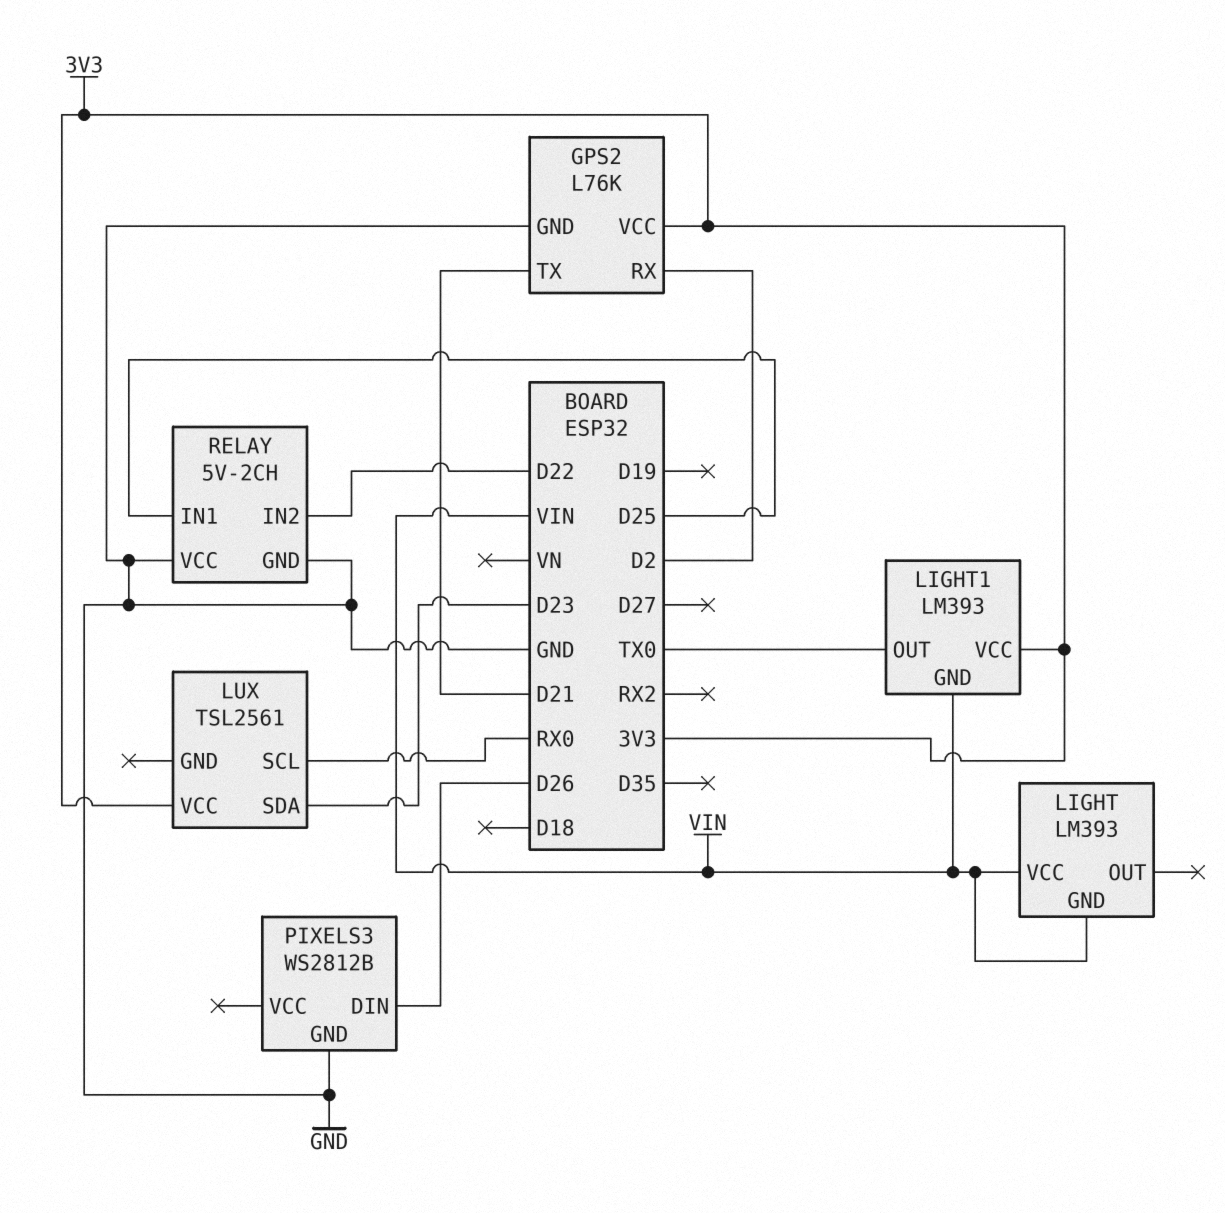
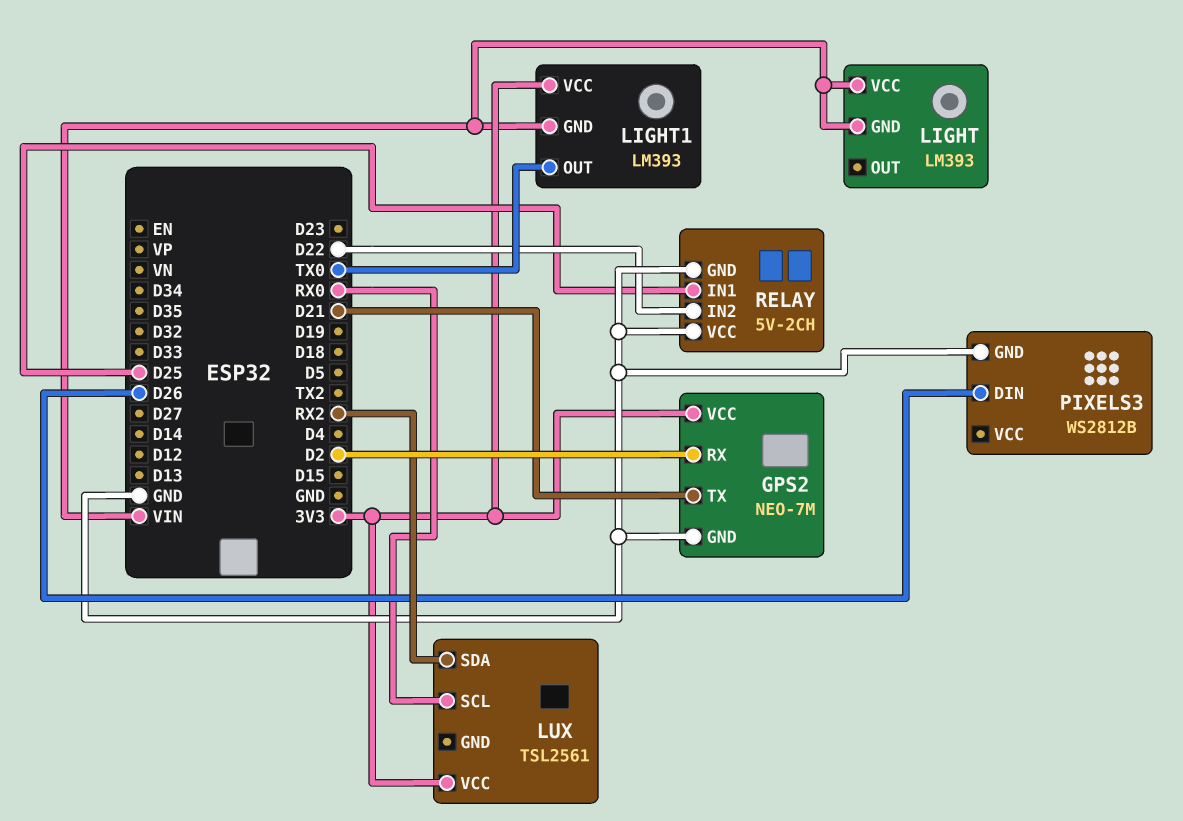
GPS2: L76K -> NEO-7M
LUX pin SDA: D23 -> RX2

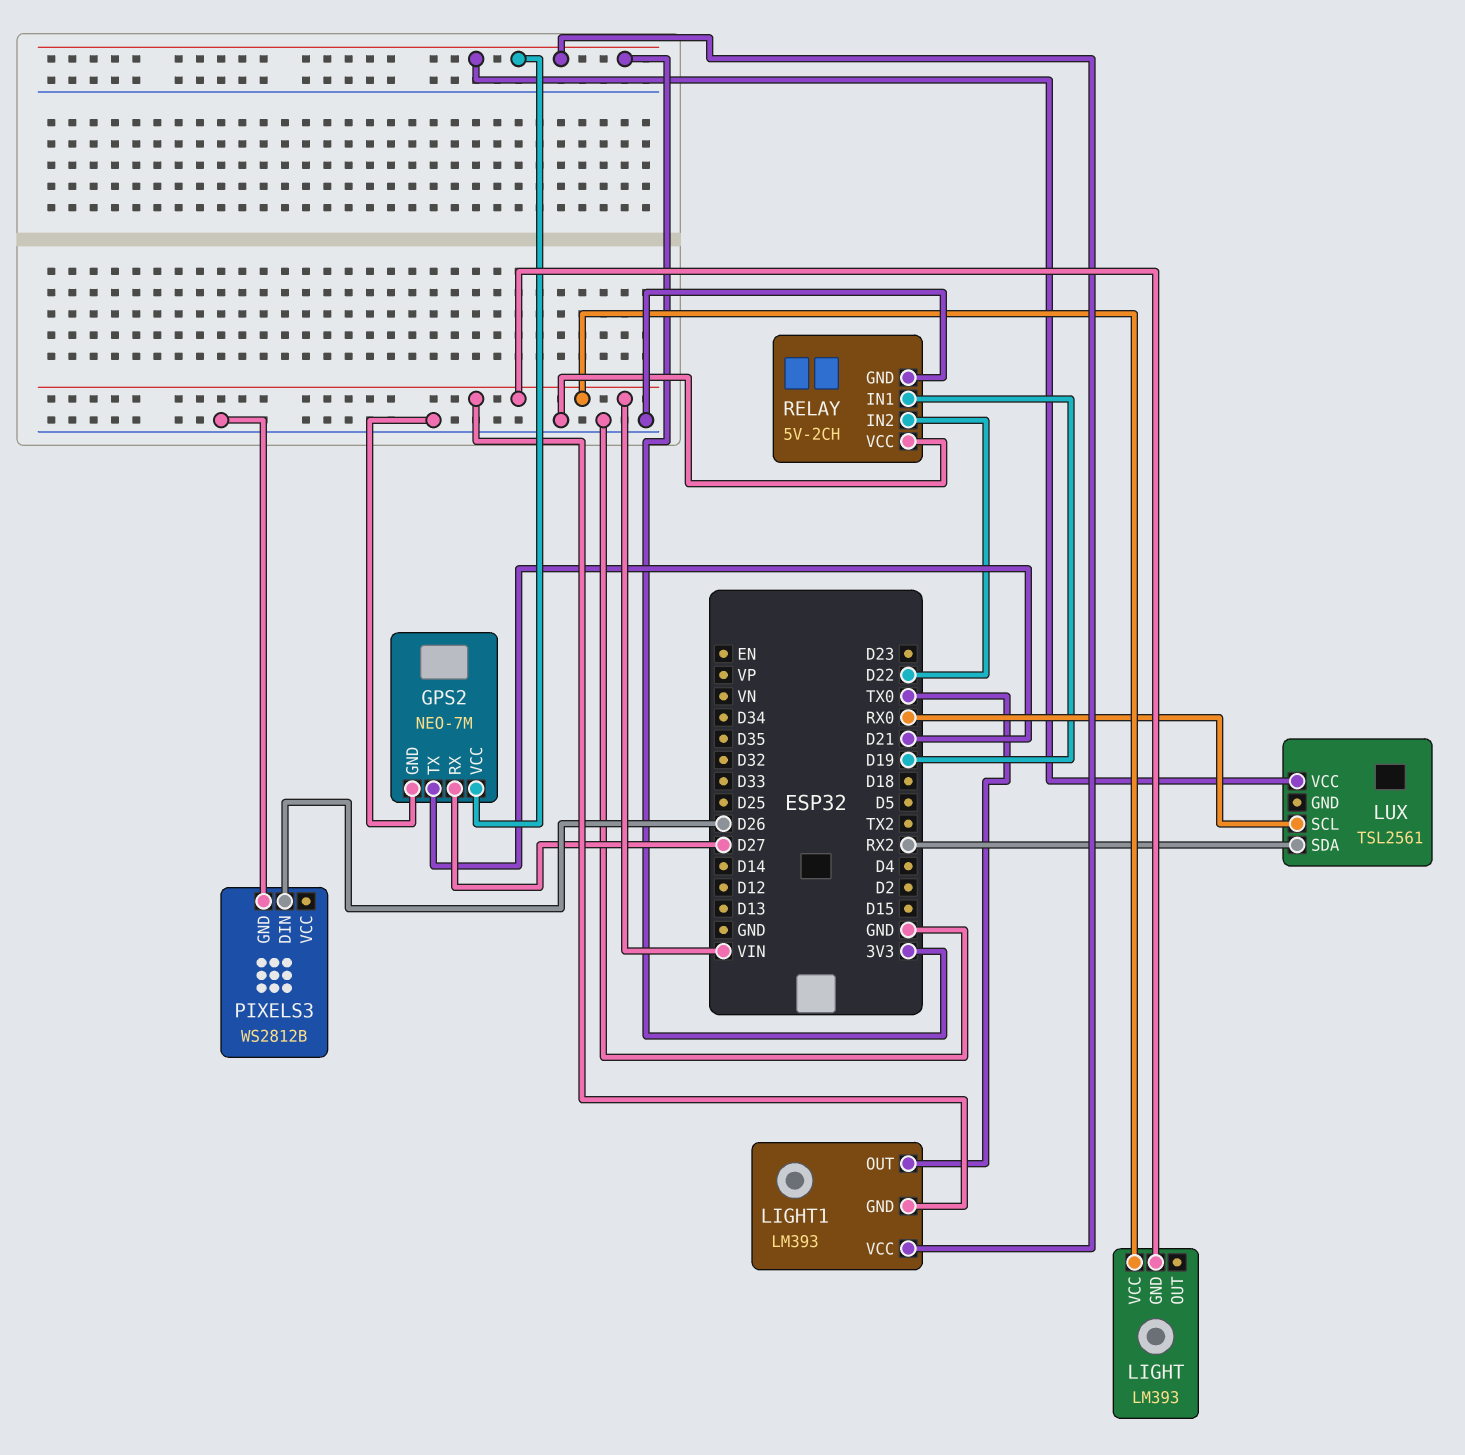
GPS2 pin RX: D2 -> D27
RELAY pin IN1: D25 -> D19

